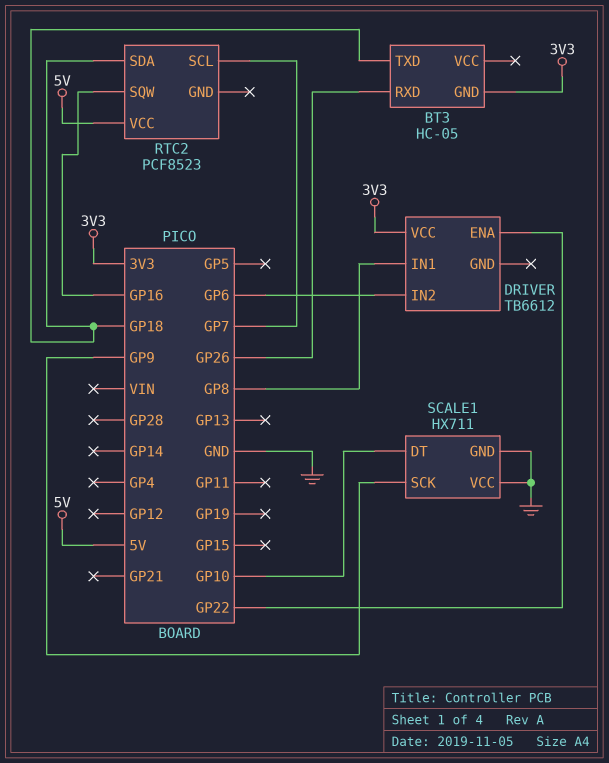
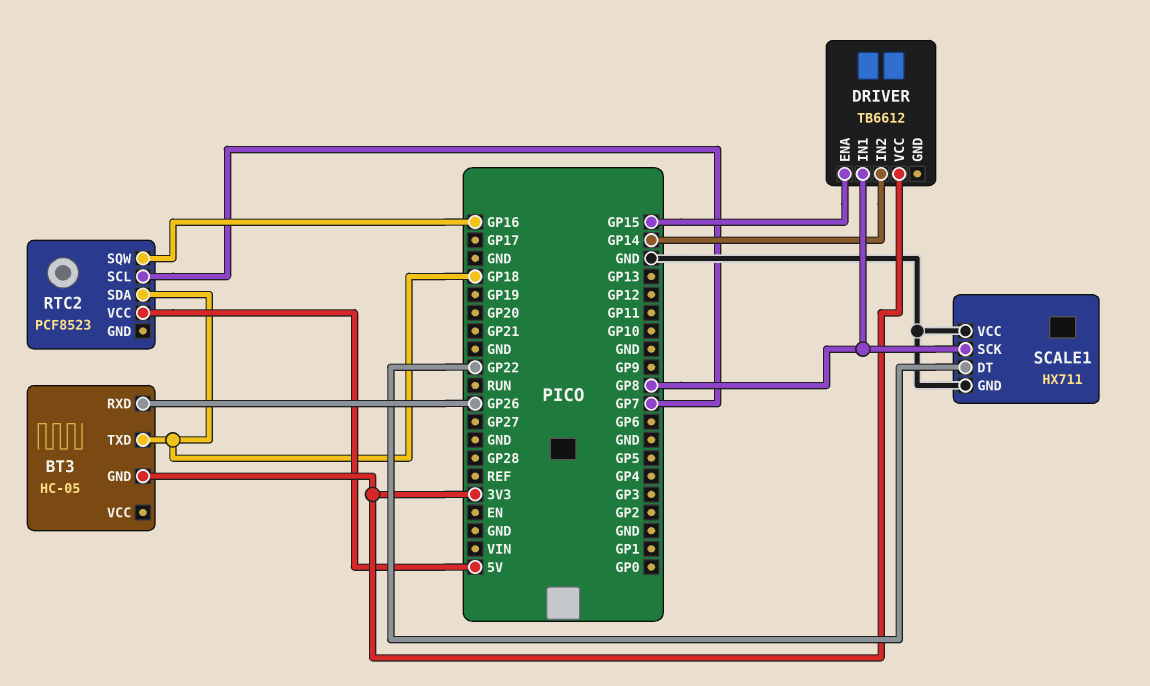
DRIVER pin ENA: GP22 -> GP15
DRIVER pin IN2: GP6 -> GP14
SCALE1 pin DT: GP10 -> GP22
SCALE1 pin SCK: GP9 -> GP8

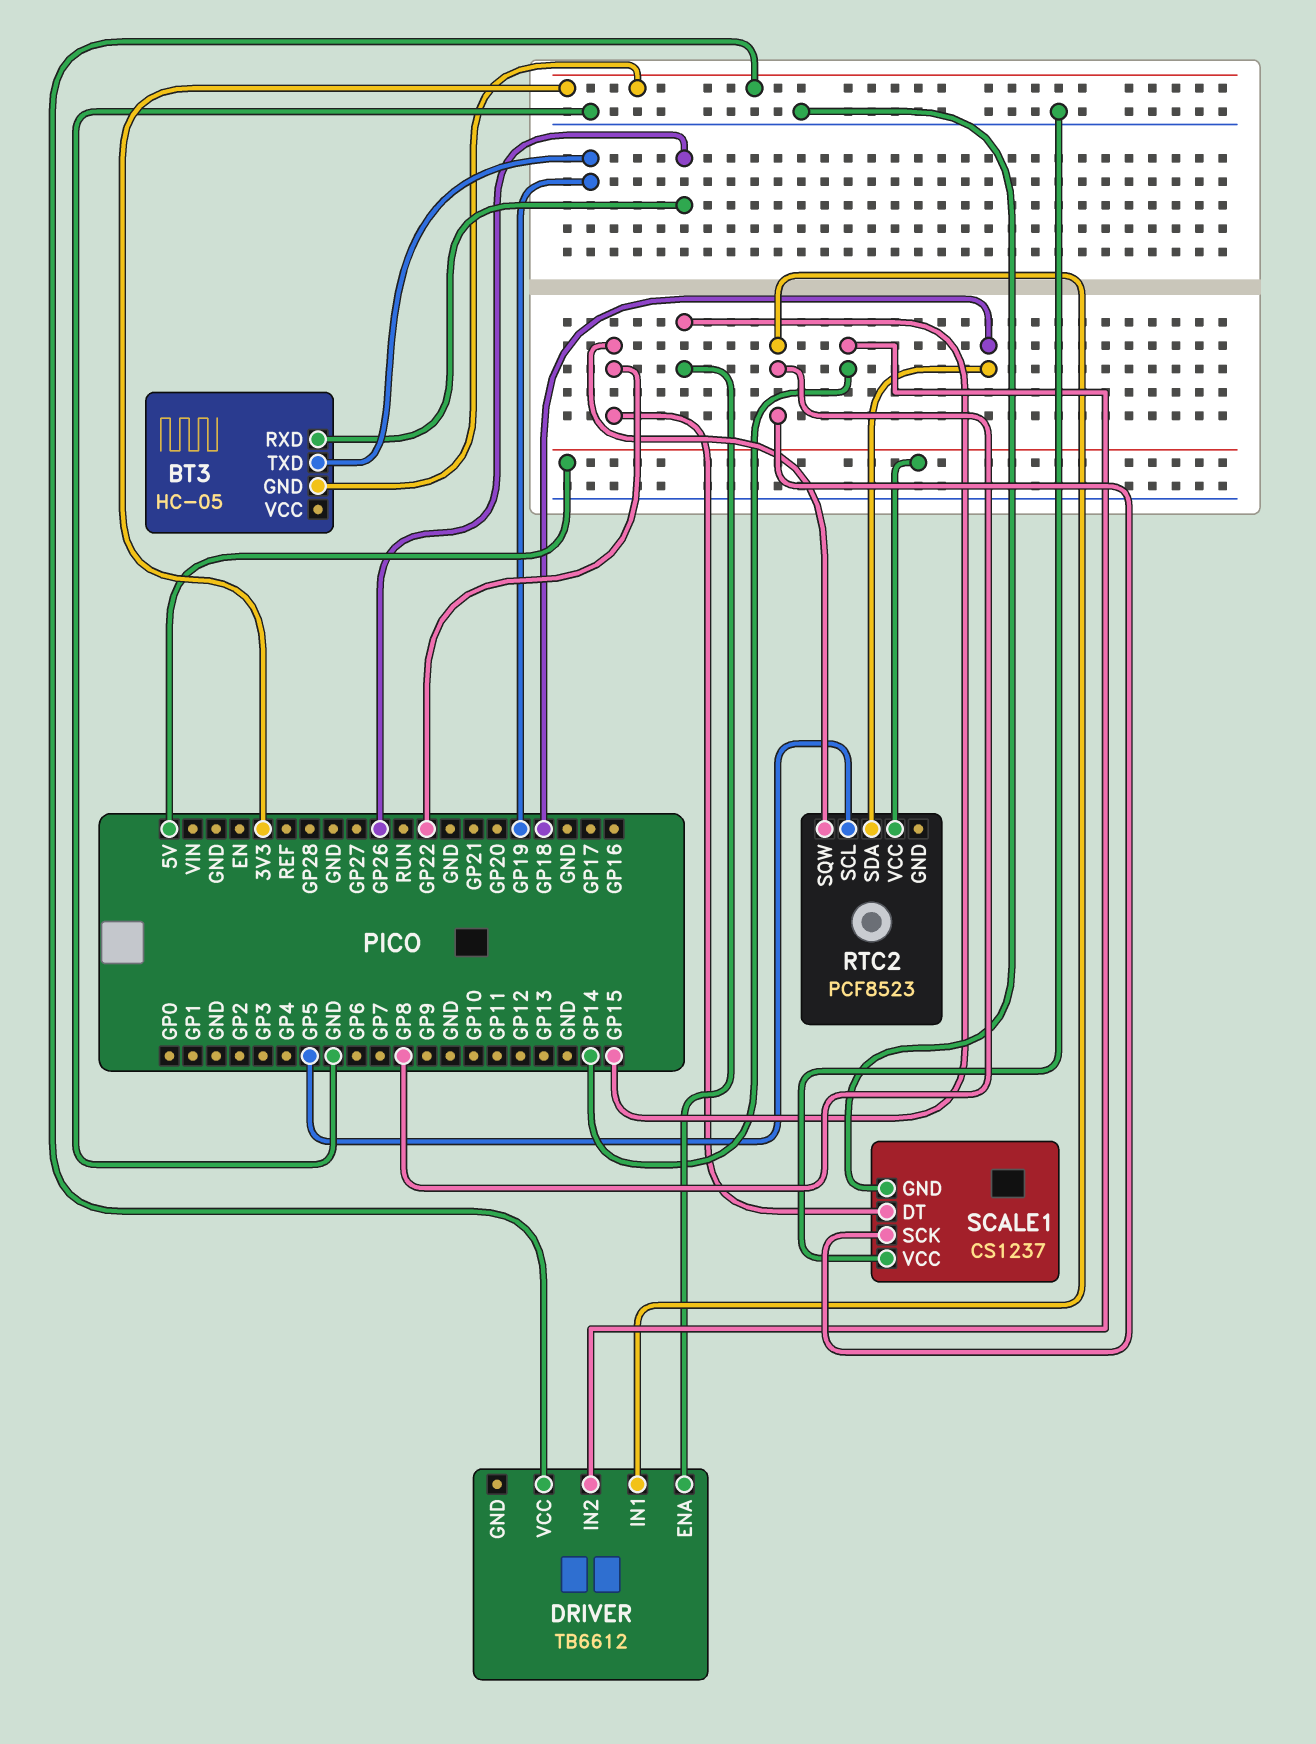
BT3 pin TXD: GP18 -> GP19
RTC2 pin SCL: GP7 -> GP5
RTC2 pin SQW: GP16 -> GP22
SCALE1: HX711 -> CS1237

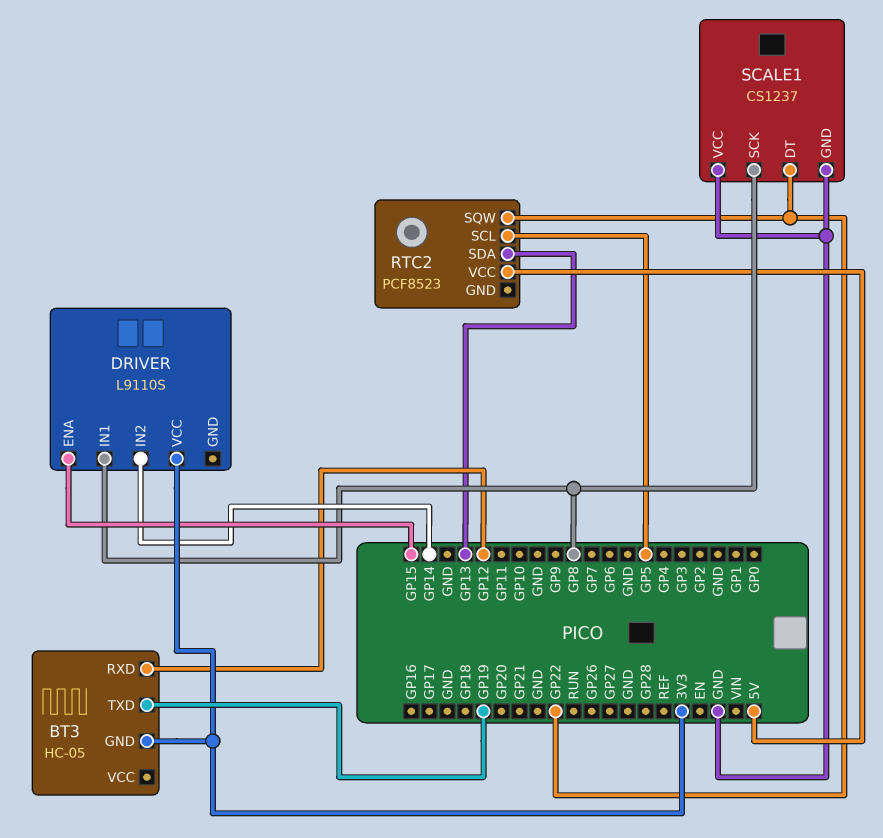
BT3 pin RXD: GP26 -> GP12
DRIVER: TB6612 -> L9110S
RTC2 pin SDA: GP18 -> GP13

